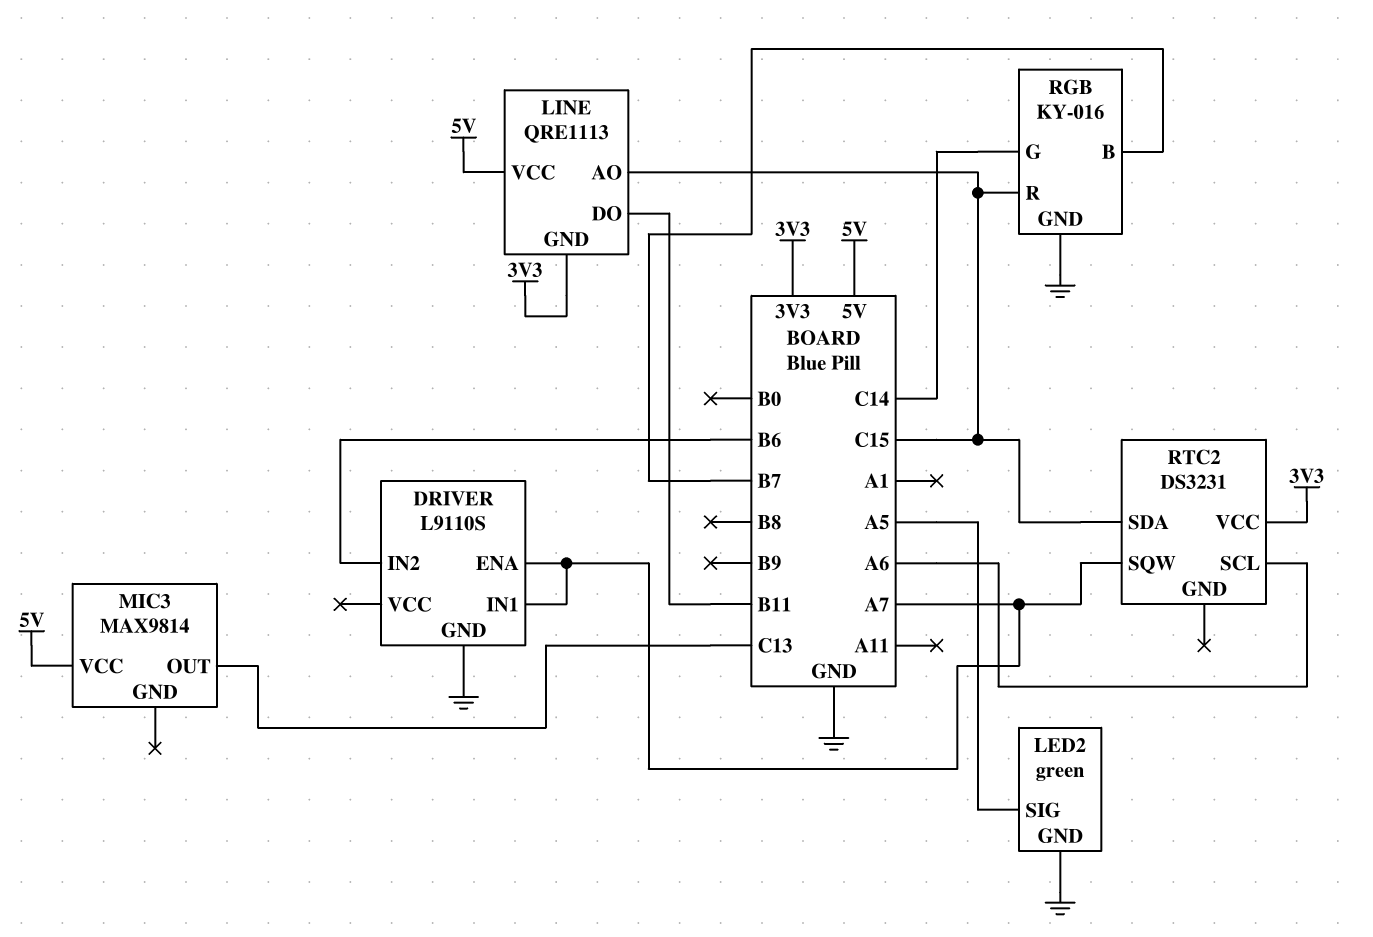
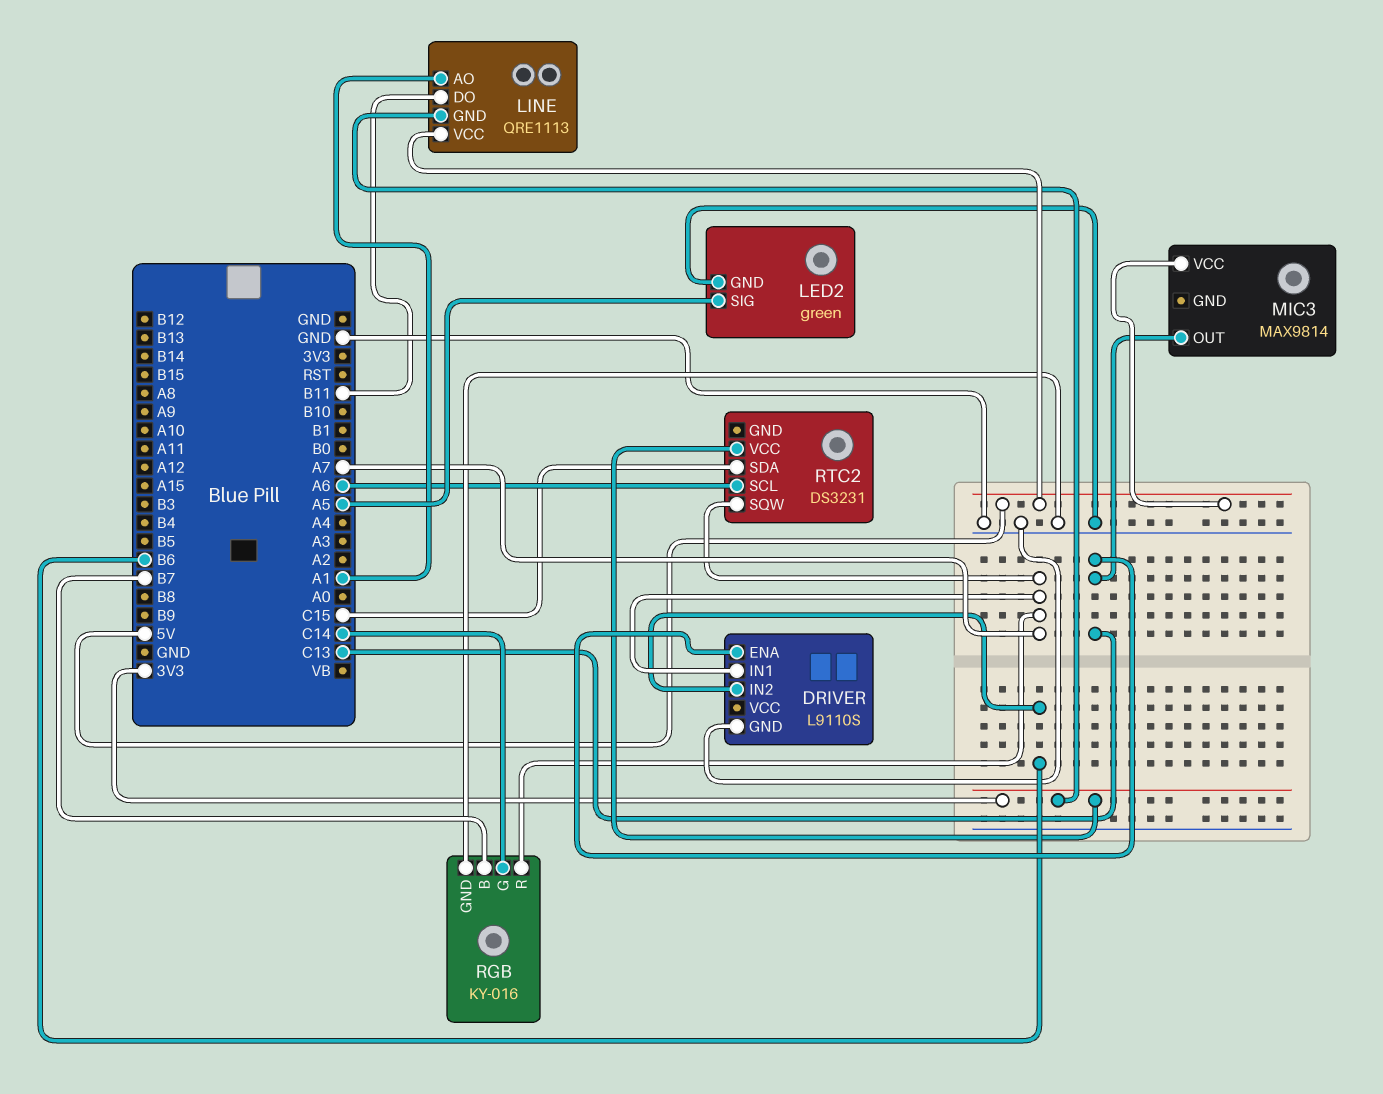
DRIVER pin ENA: A7 -> C13
LINE pin AO: C15 -> A1
RGB pin R: C15 -> A7

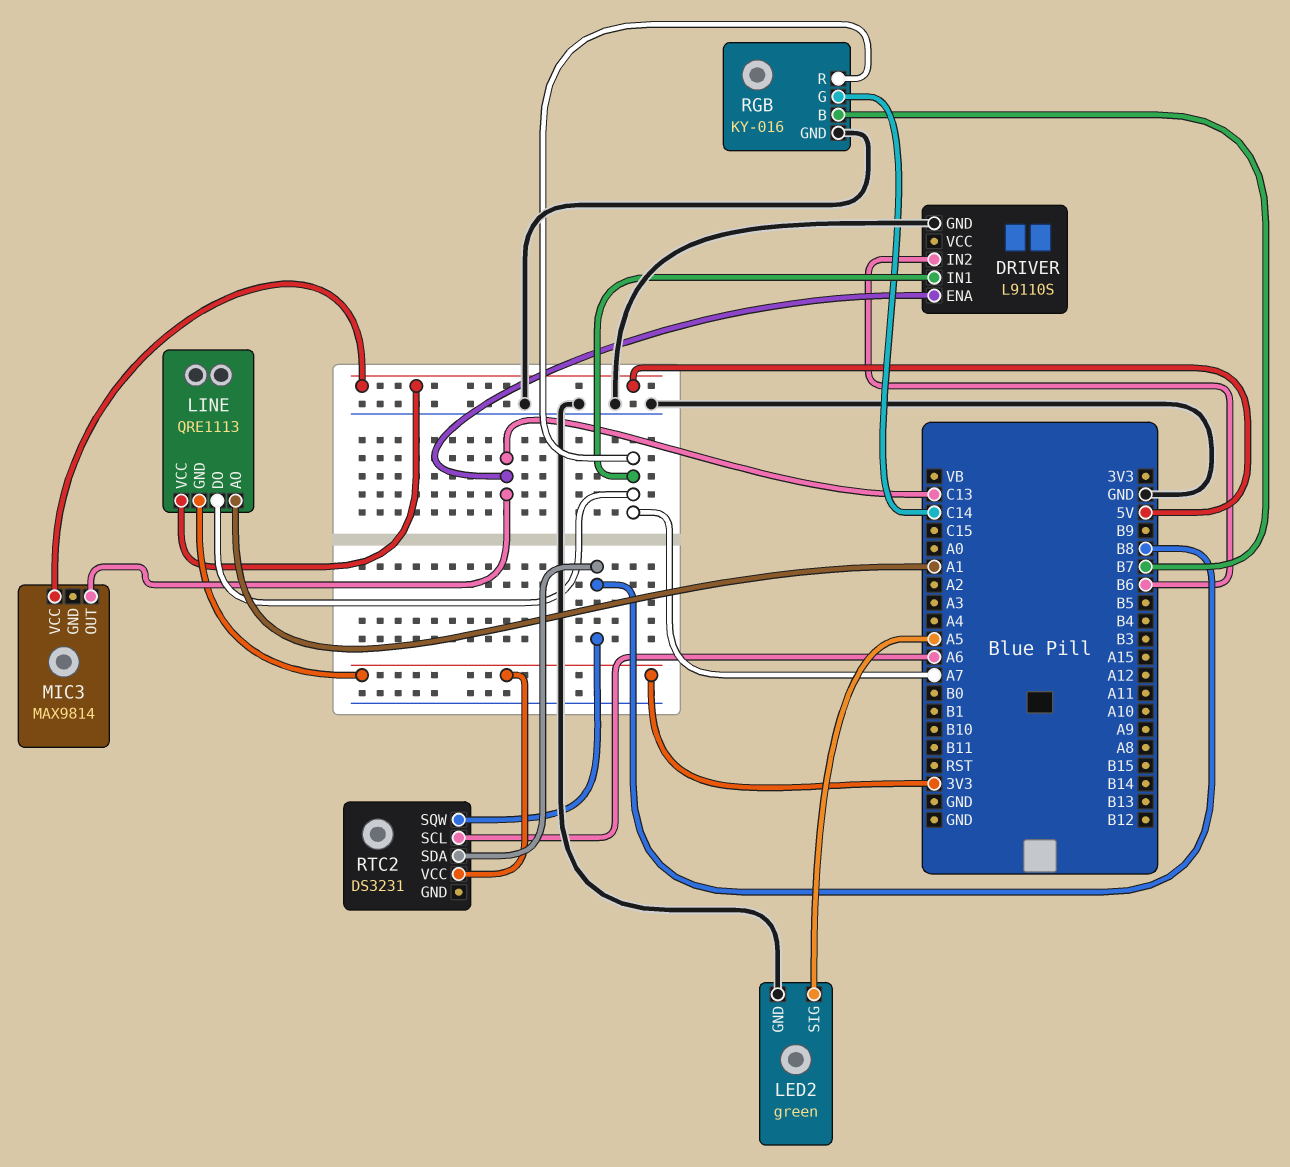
LINE pin DO: B11 -> A7
RTC2 pin SDA: C15 -> B8
RTC2 pin SQW: A7 -> B8

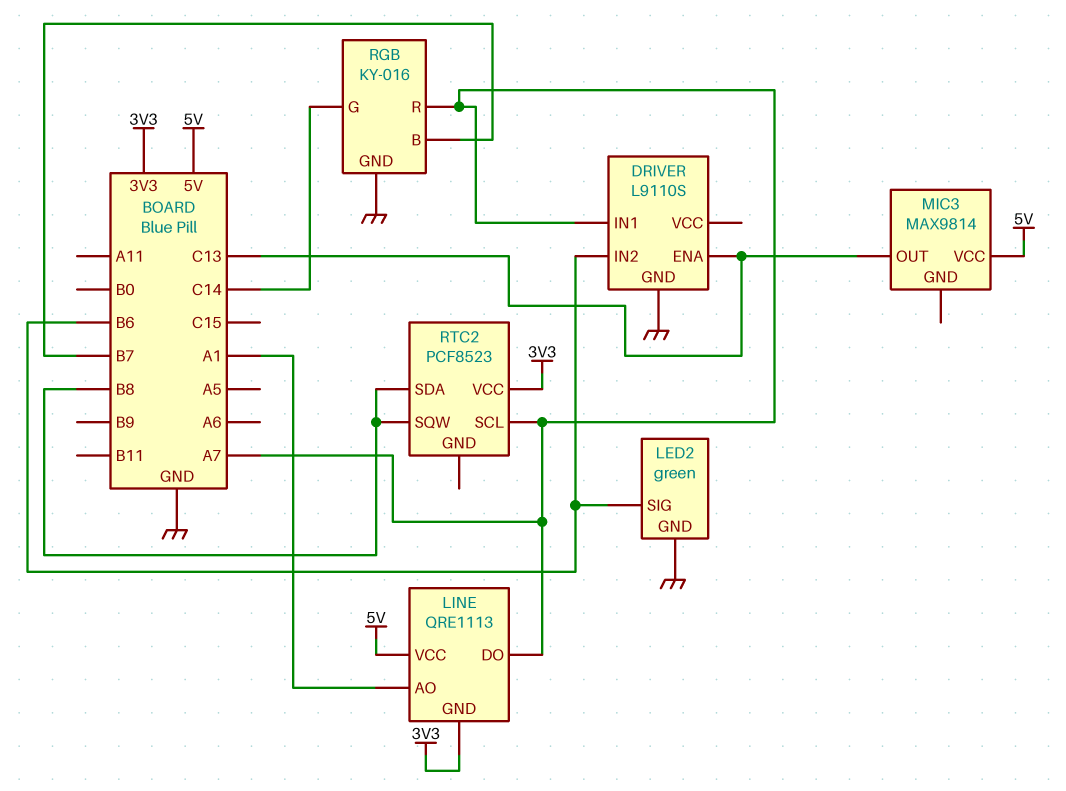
LED2 pin SIG: A5 -> B6
RTC2: DS3231 -> PCF8523
RTC2 pin SCL: A6 -> A7

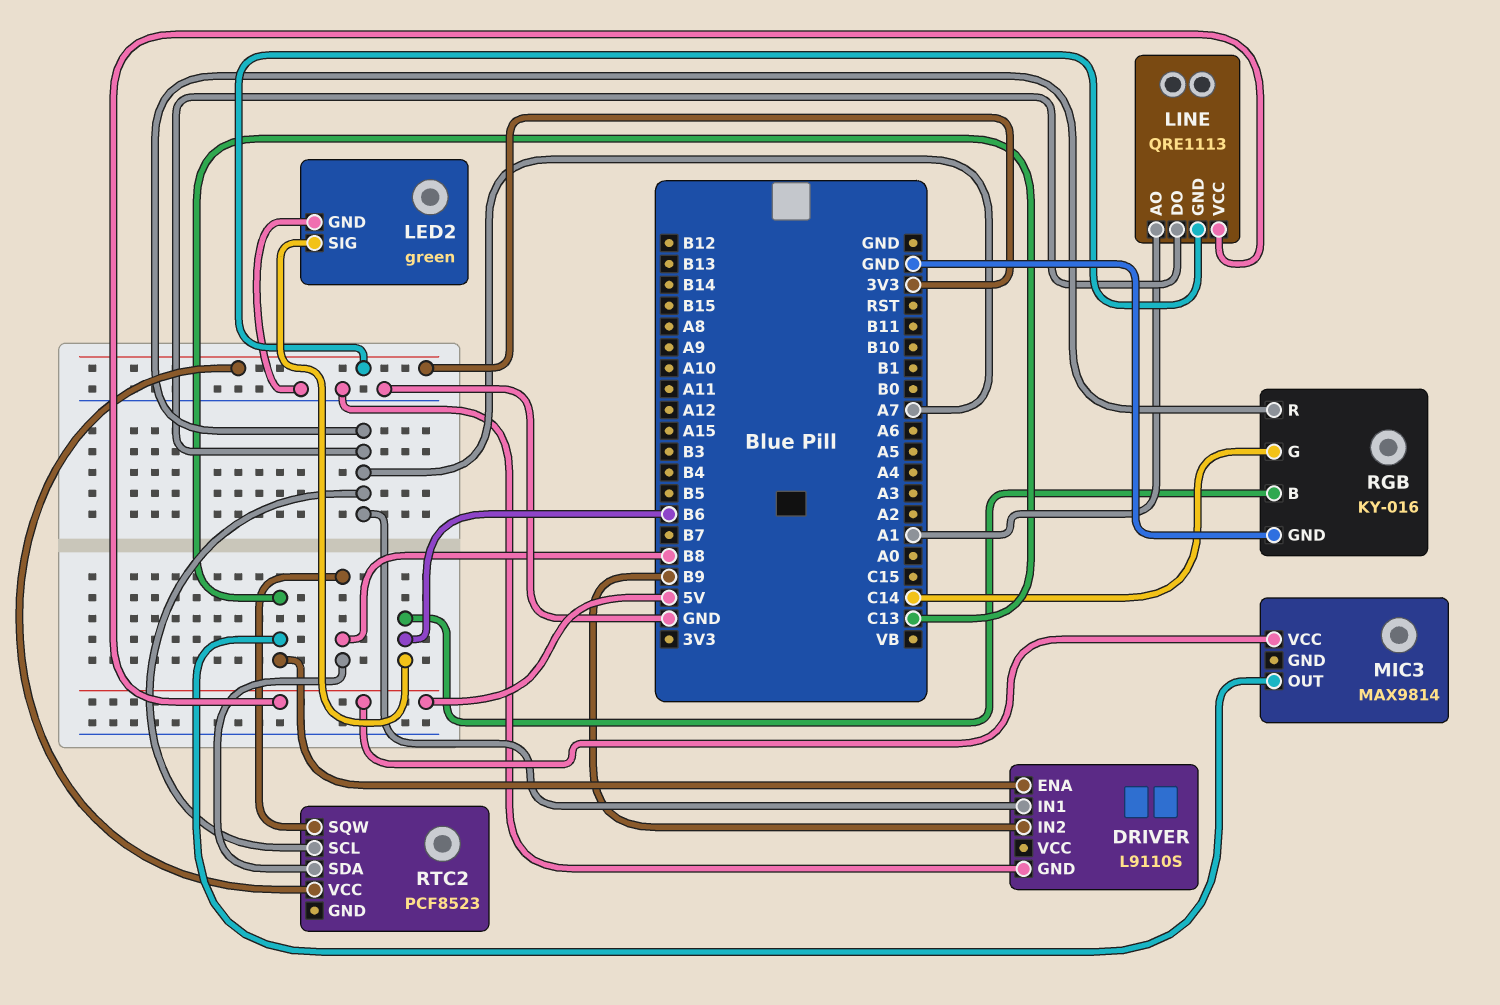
DRIVER pin IN2: B6 -> B9
RGB pin B: B7 -> B6

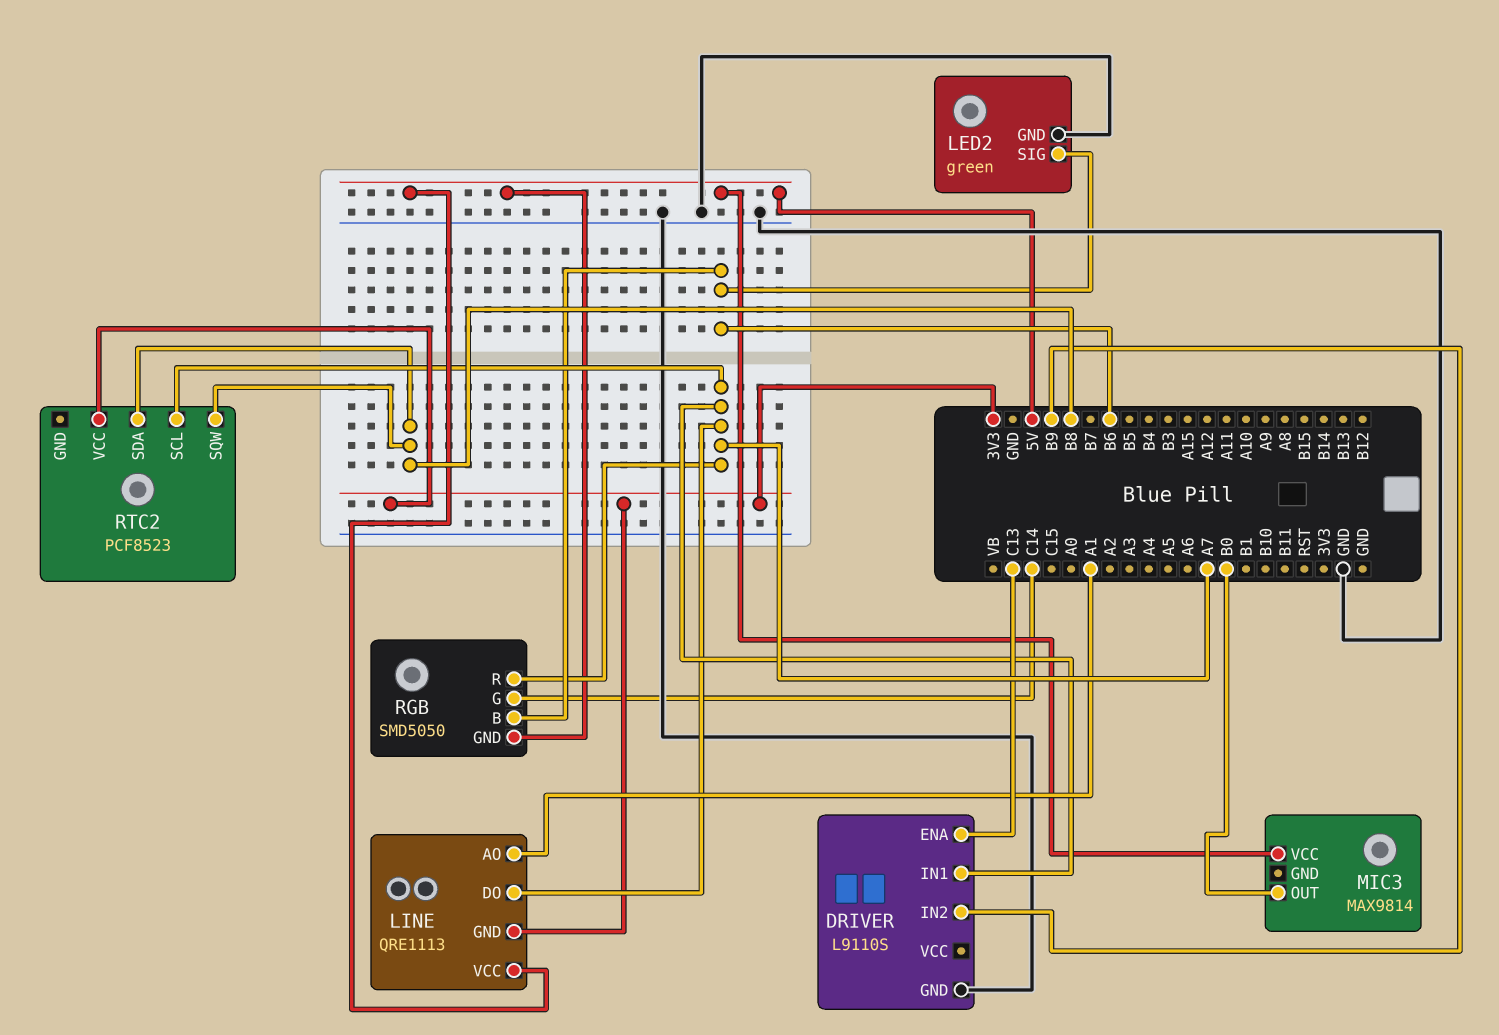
MIC3 pin OUT: C13 -> B0
RGB: KY-016 -> SMD5050
RGB pin GND: GND -> 5V

